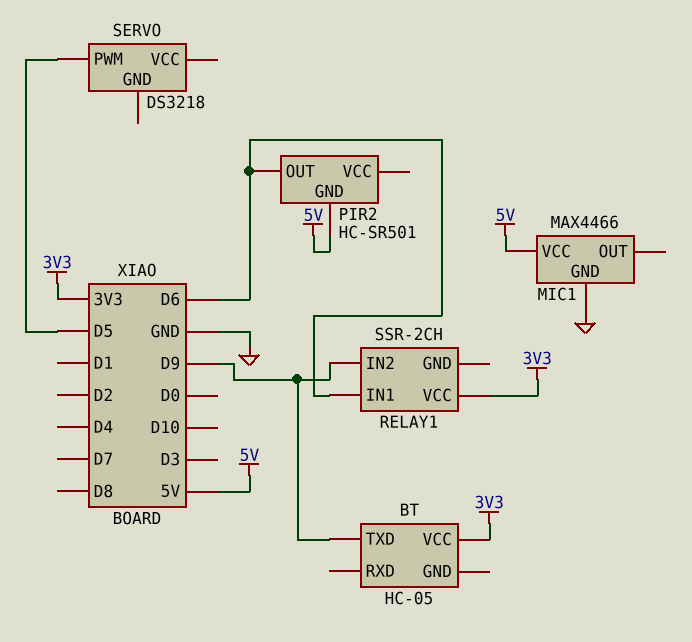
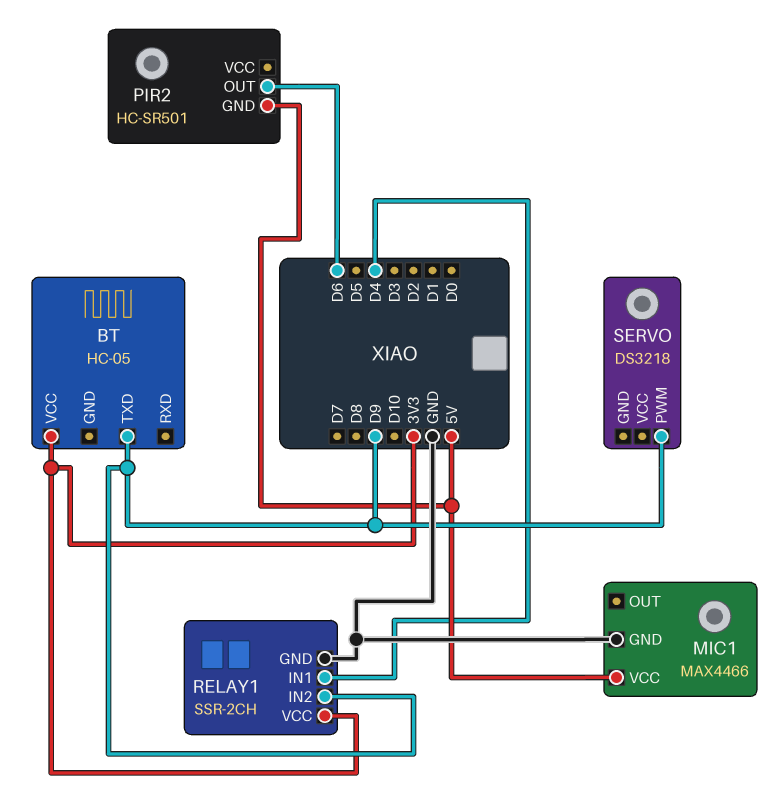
RELAY1 pin GND: none -> GND
RELAY1 pin IN1: D6 -> D4
SERVO pin PWM: D5 -> D9

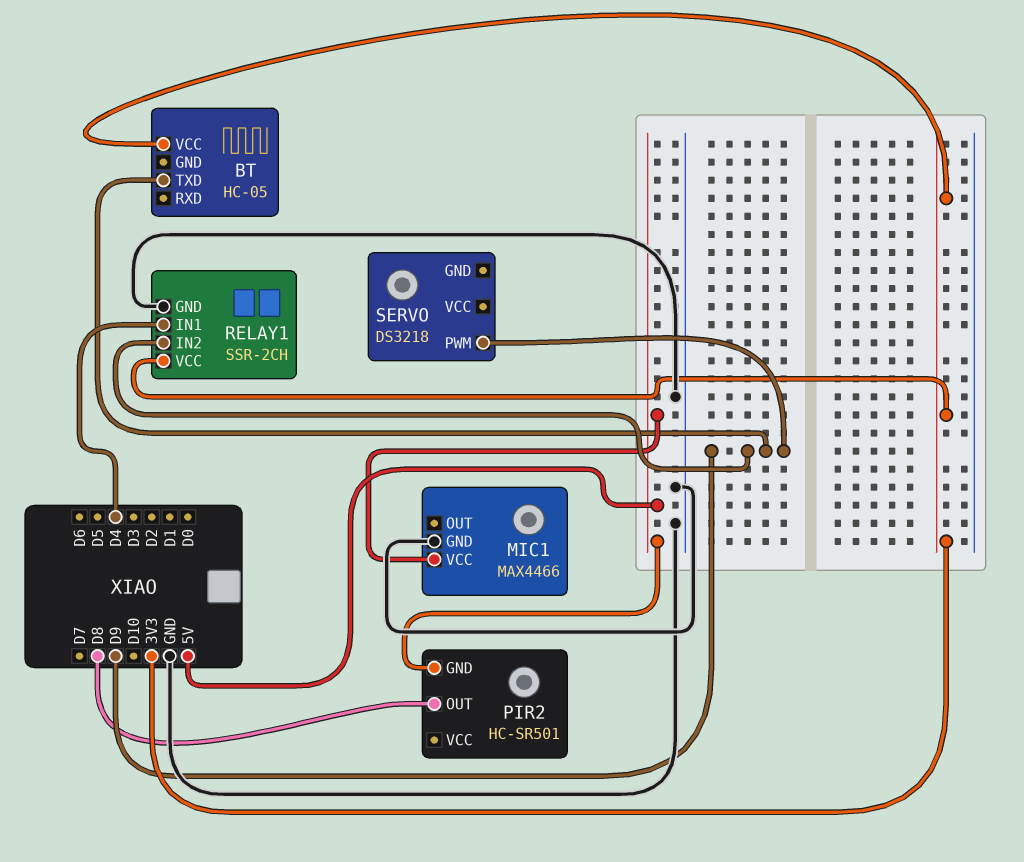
PIR2 pin OUT: D6 -> D8

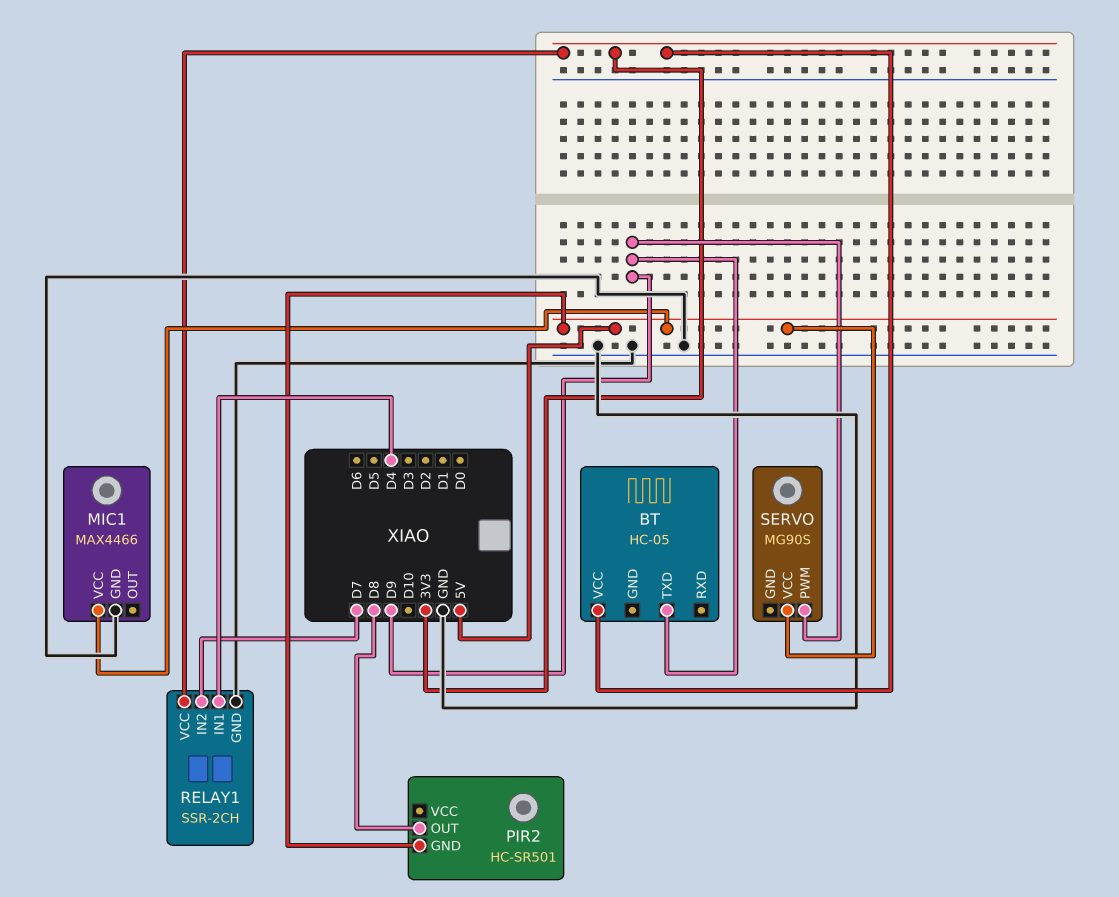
RELAY1 pin IN2: D9 -> D7
SERVO: DS3218 -> MG90S
SERVO pin VCC: none -> 5V

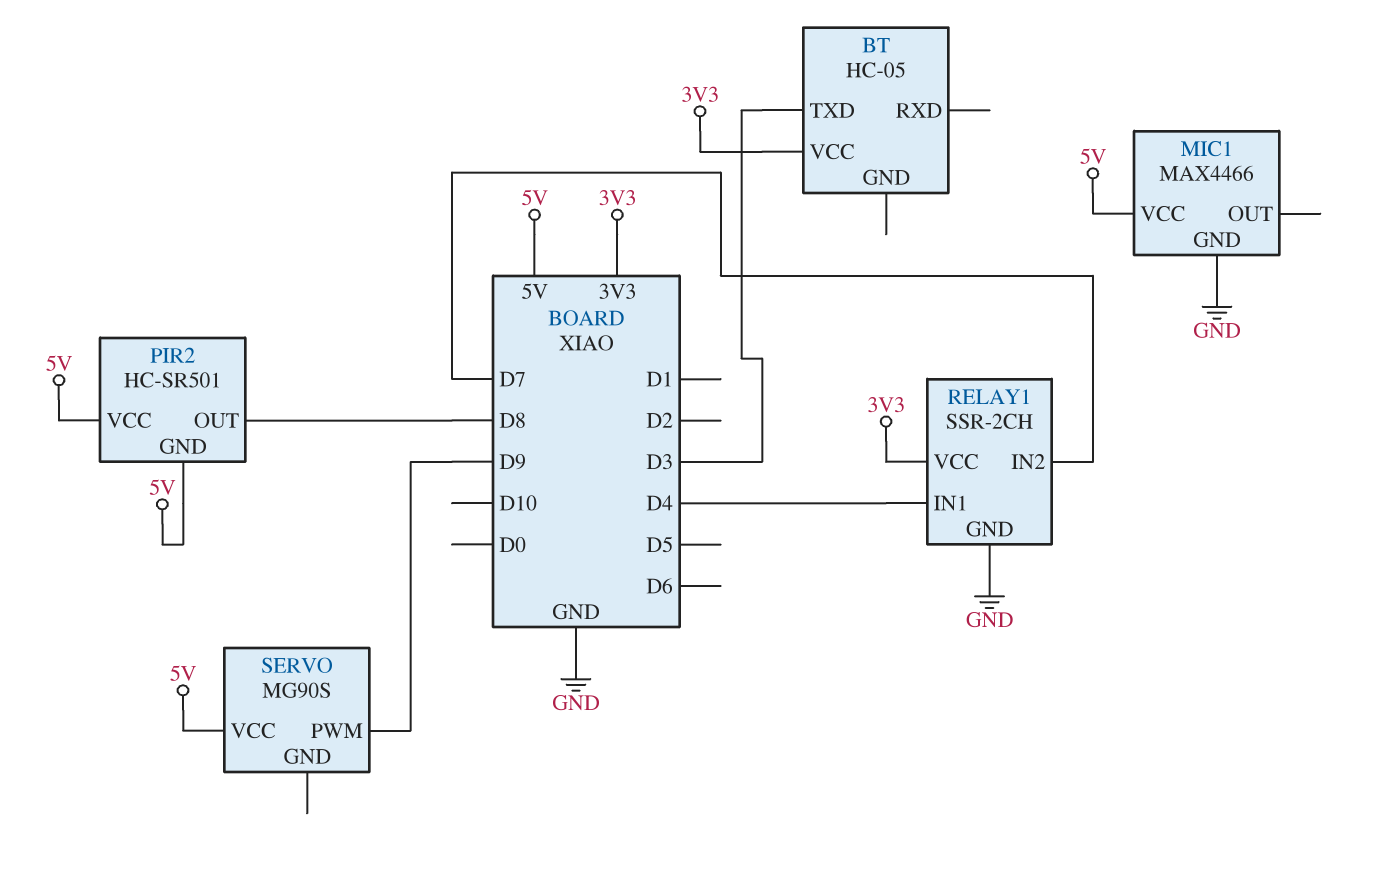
BT pin TXD: D9 -> D3
PIR2 pin VCC: none -> 5V

